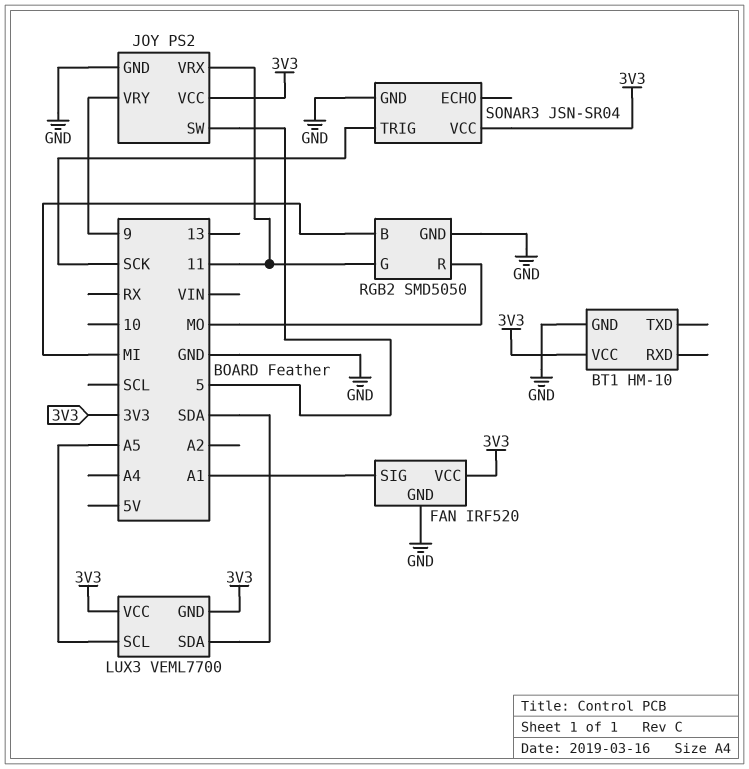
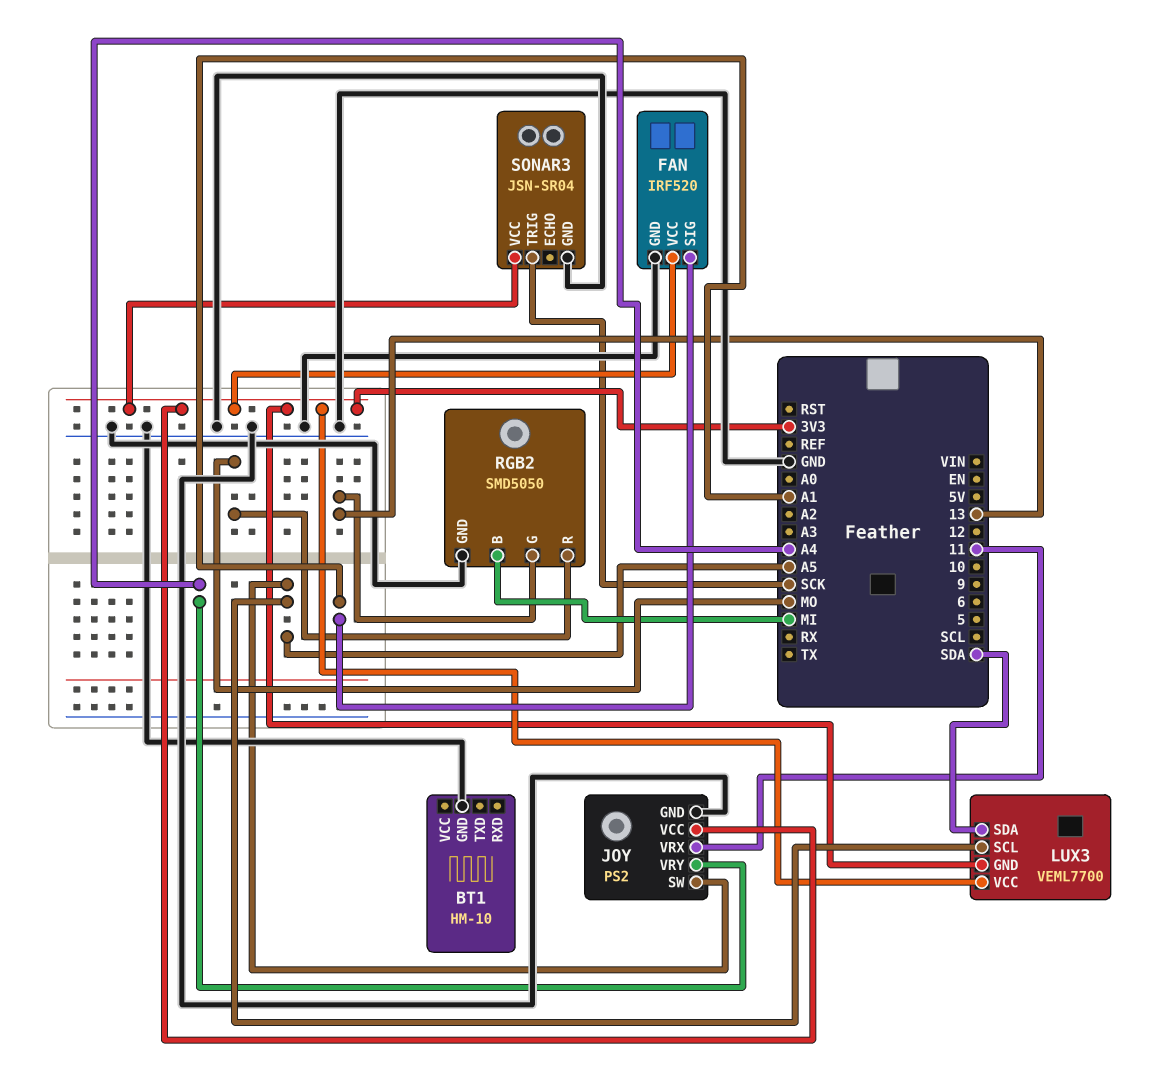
BT1 pin VCC: 3V3 -> none
JOY pin SW: 5 -> A5
JOY pin VRY: 9 -> A4
RGB2 pin G: 11 -> 13

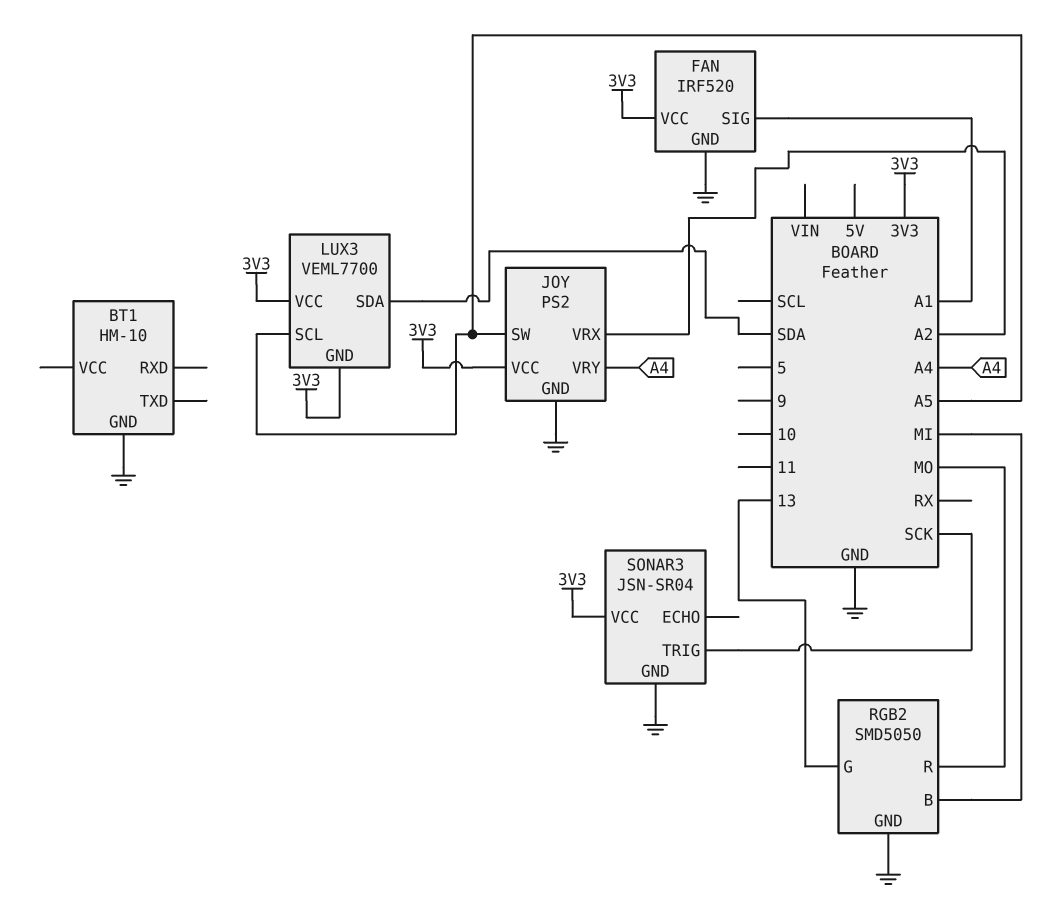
JOY pin VRX: 11 -> A2

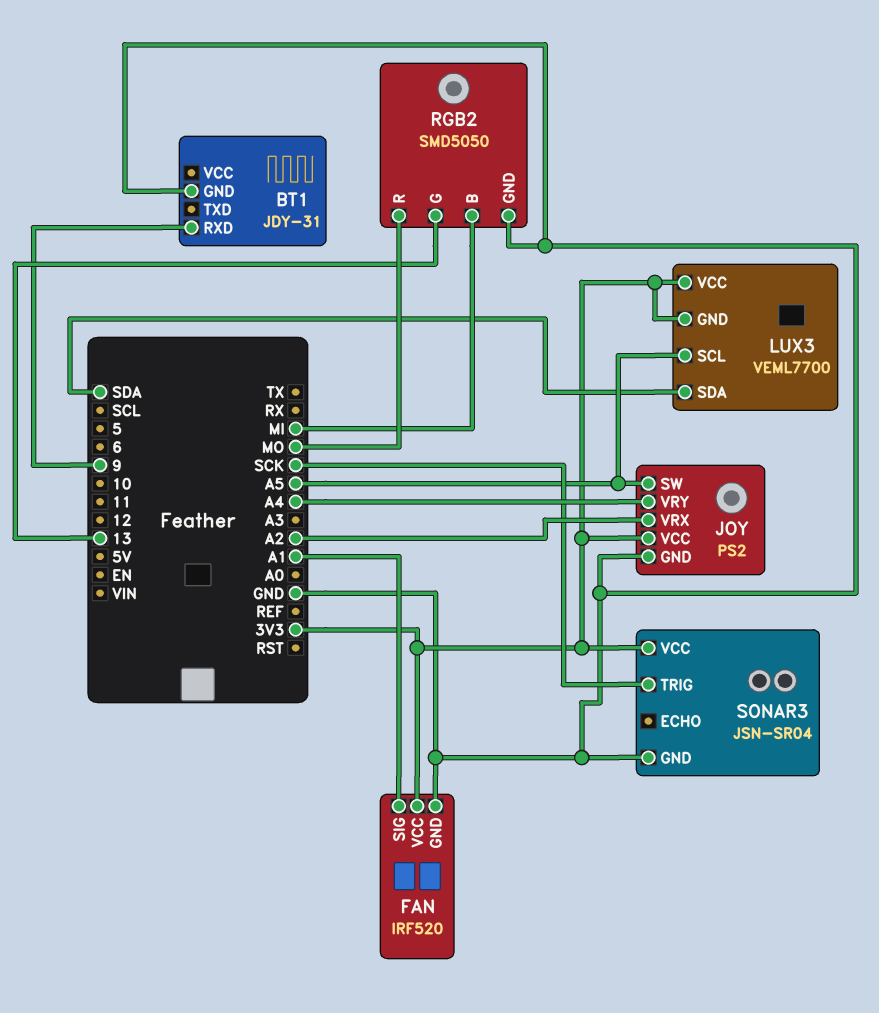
BT1: HM-10 -> JDY-31
BT1 pin RXD: none -> 9

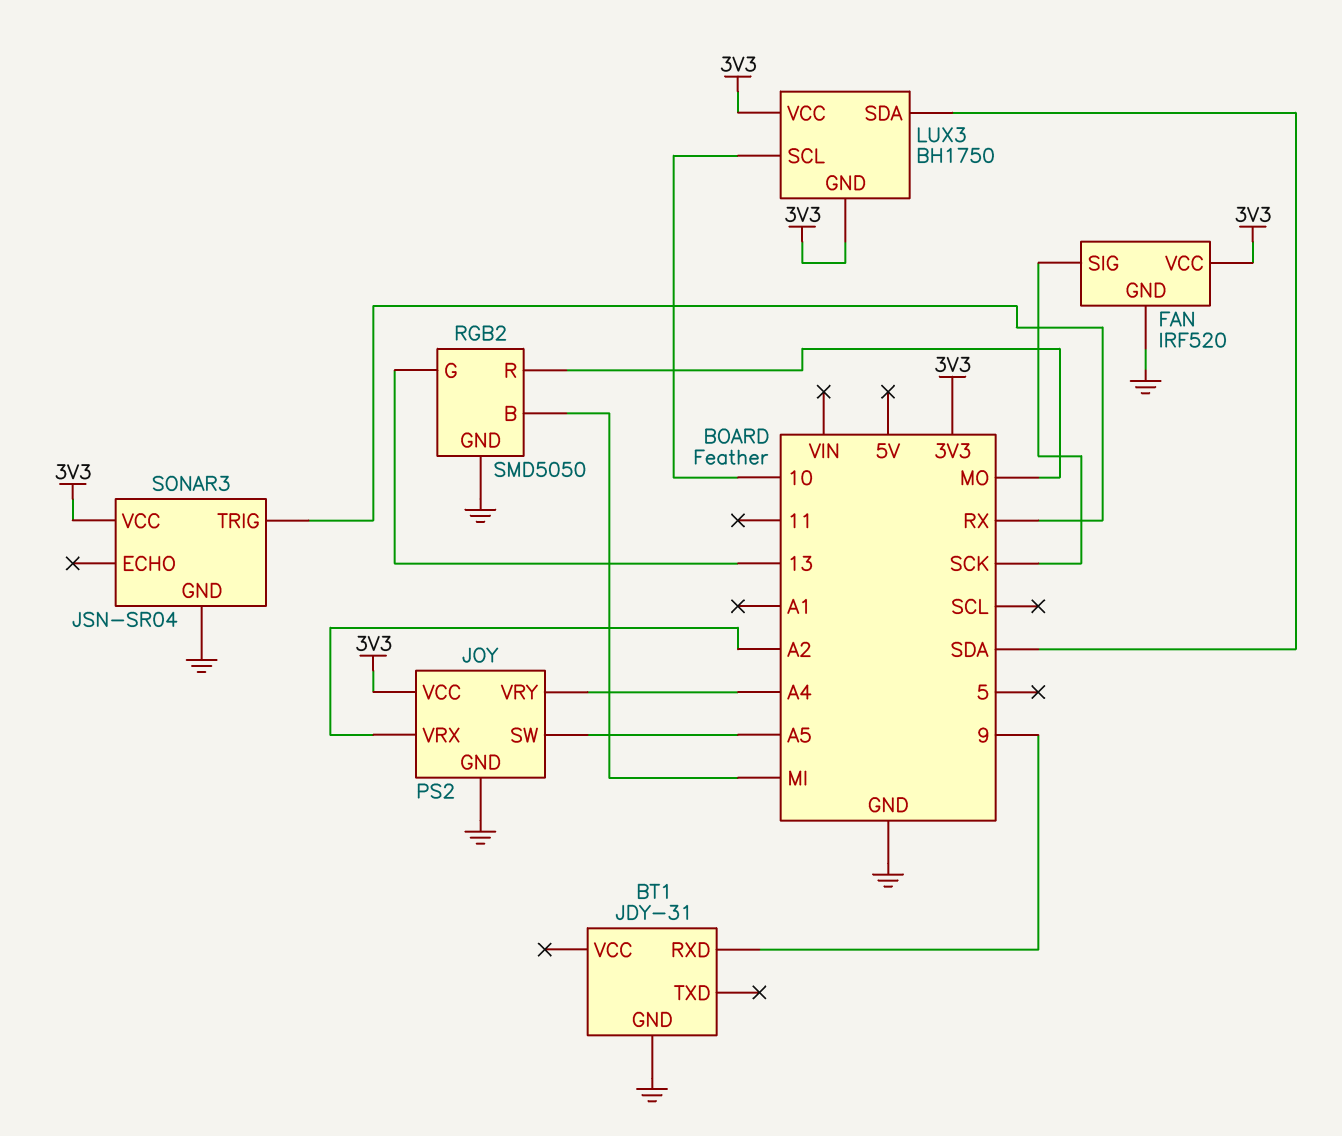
FAN pin SIG: A1 -> SCK
LUX3: VEML7700 -> BH1750
LUX3 pin SCL: A5 -> 10
SONAR3 pin TRIG: SCK -> RX

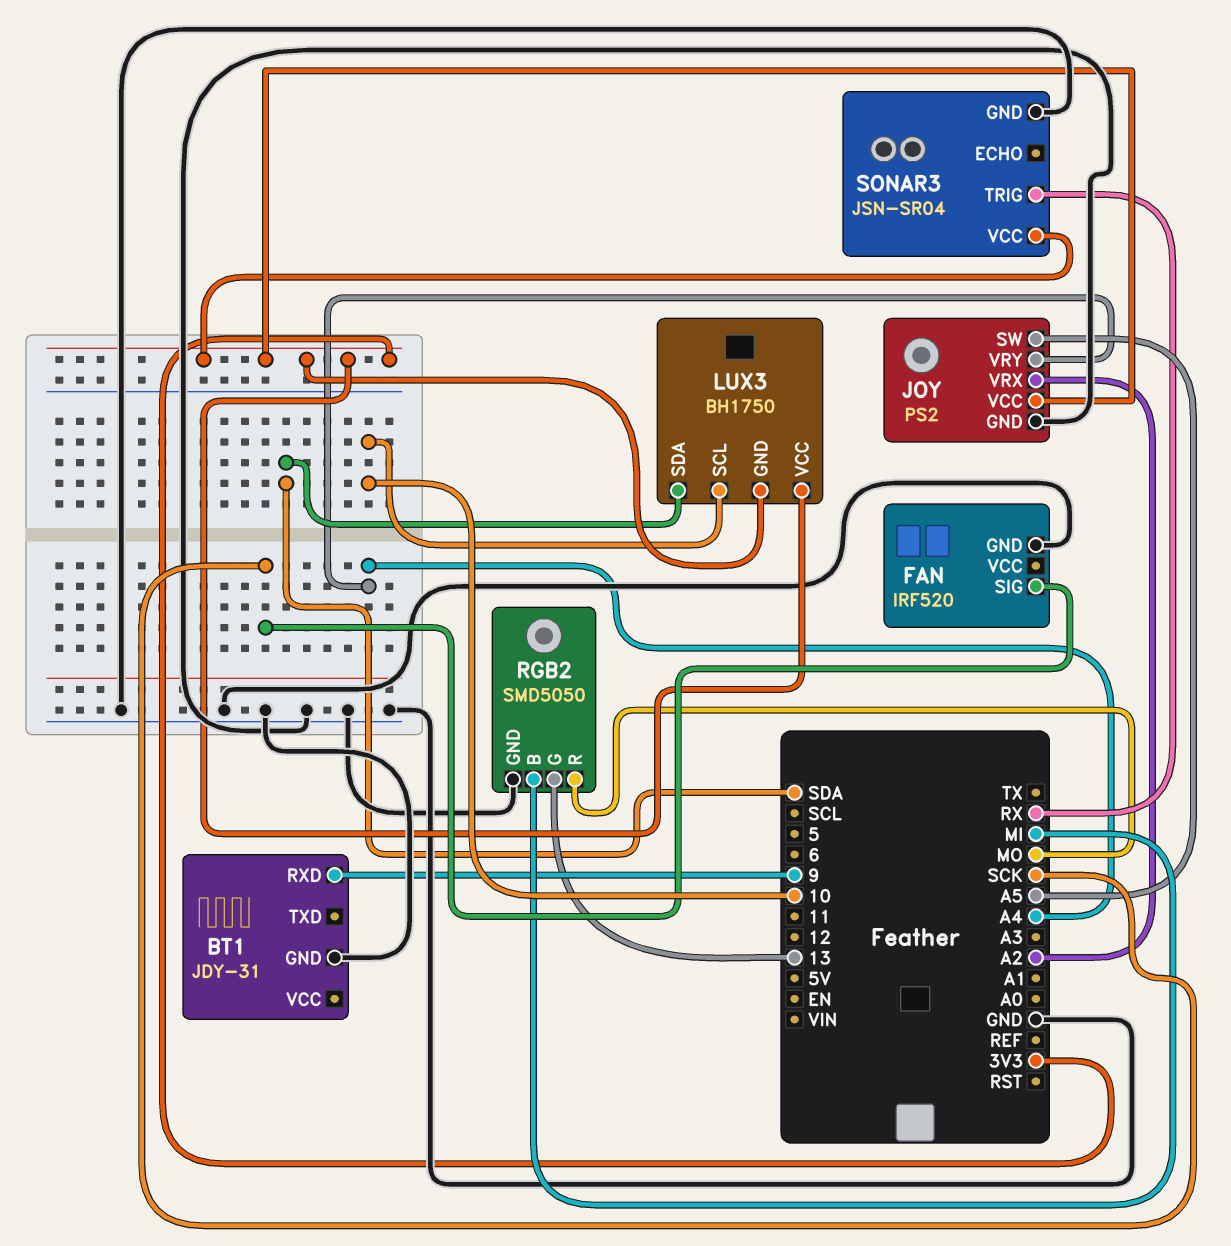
FAN pin VCC: 3V3 -> none

